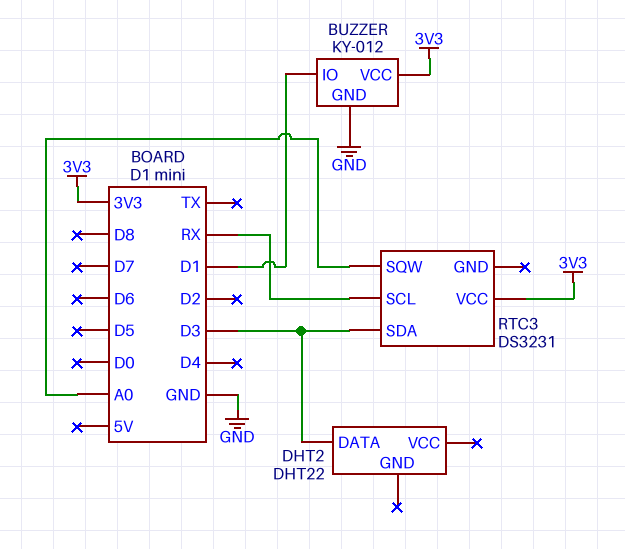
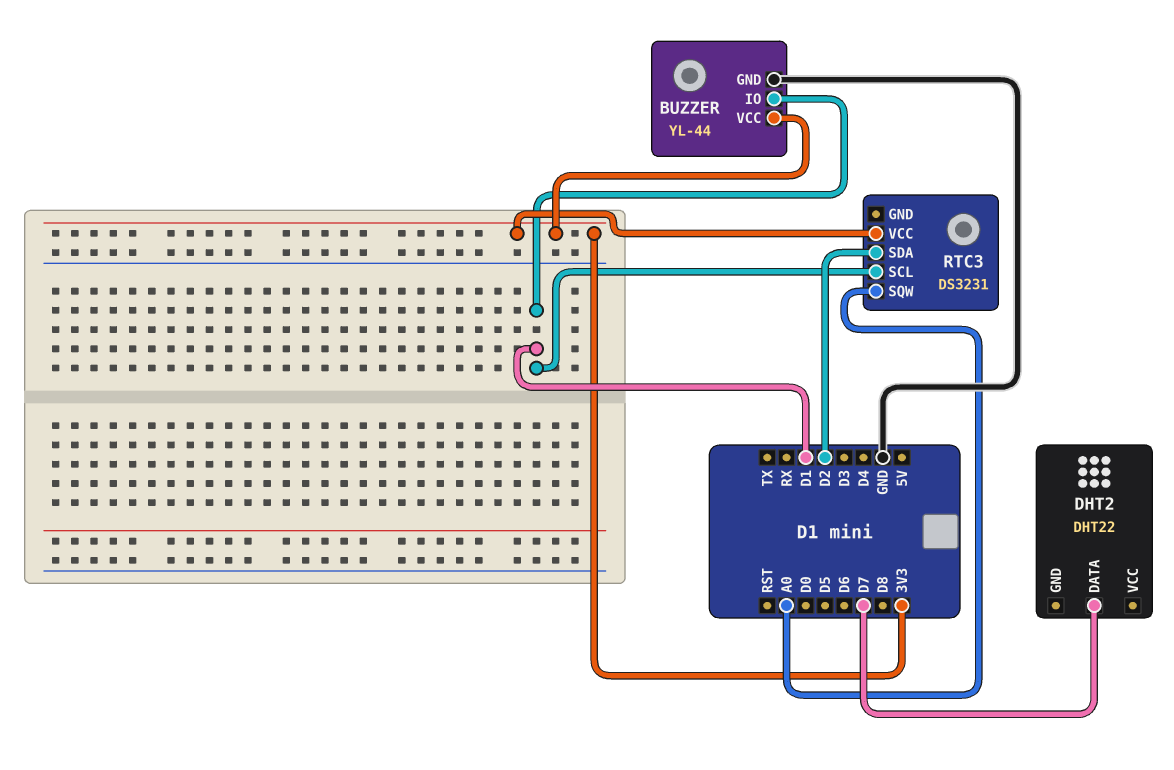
BUZZER: KY-012 -> YL-44
DHT2 pin DATA: D3 -> D7
RTC3 pin SCL: RX -> D1
RTC3 pin SDA: D3 -> D2

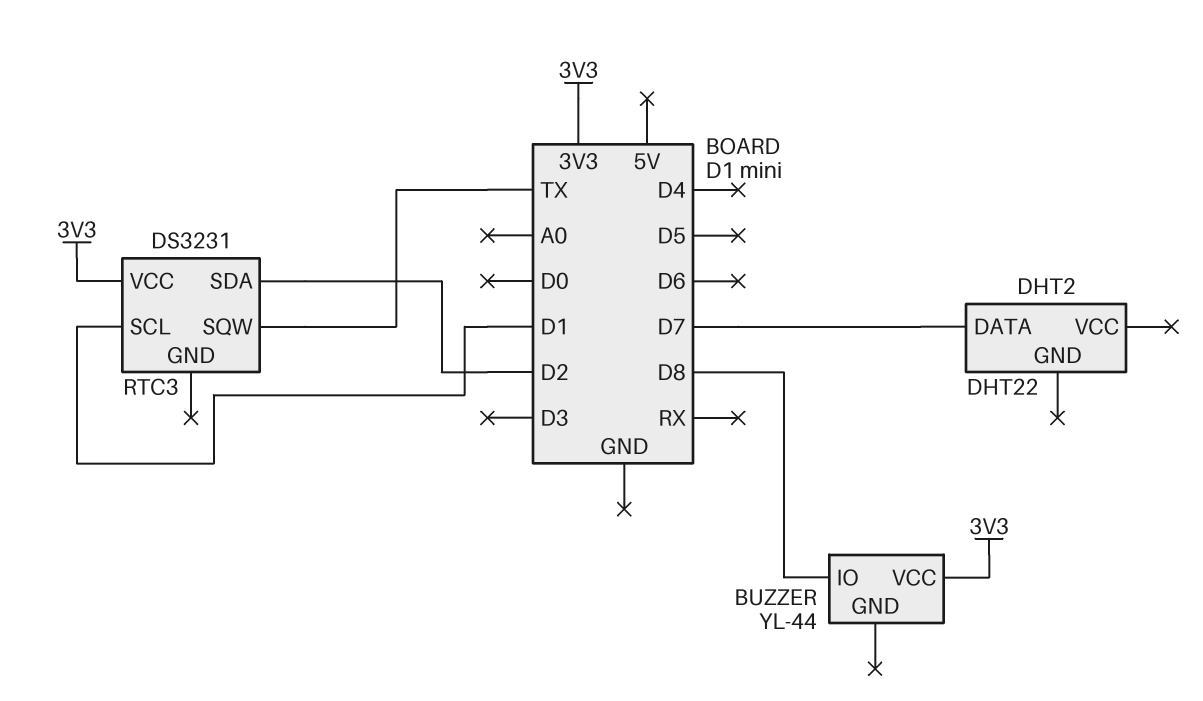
BUZZER pin GND: GND -> none
BUZZER pin IO: D1 -> D8
RTC3 pin SQW: A0 -> TX

